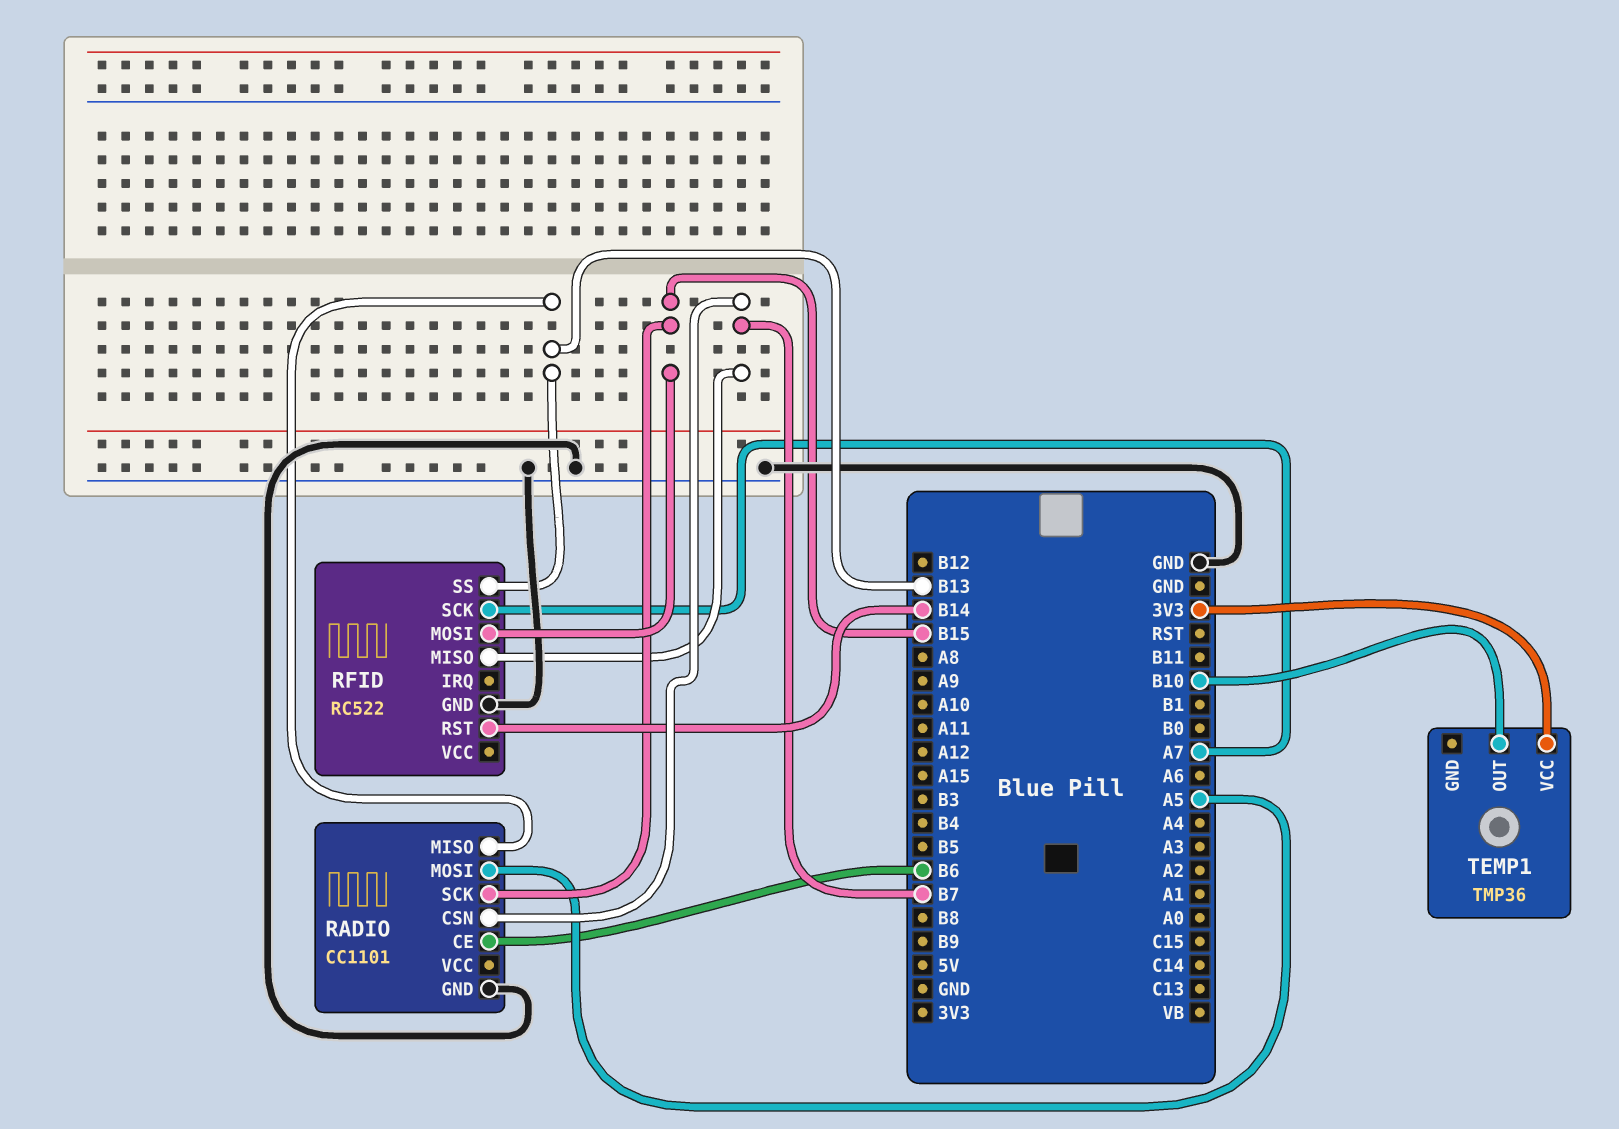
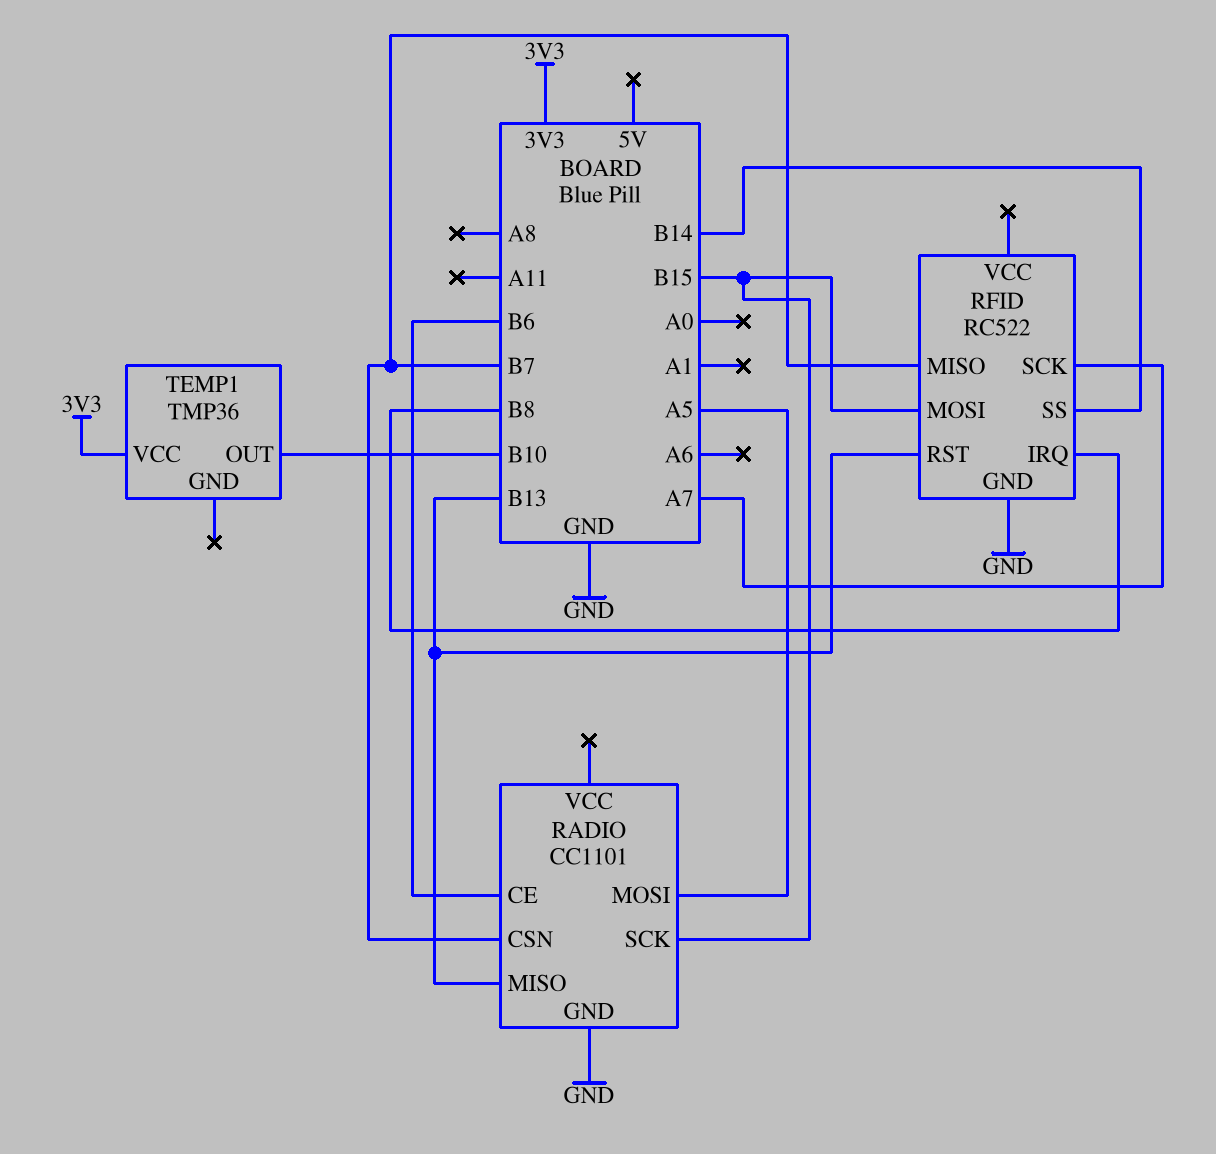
RFID pin IRQ: none -> B8
RFID pin RST: B14 -> B13
RFID pin SS: B13 -> B14

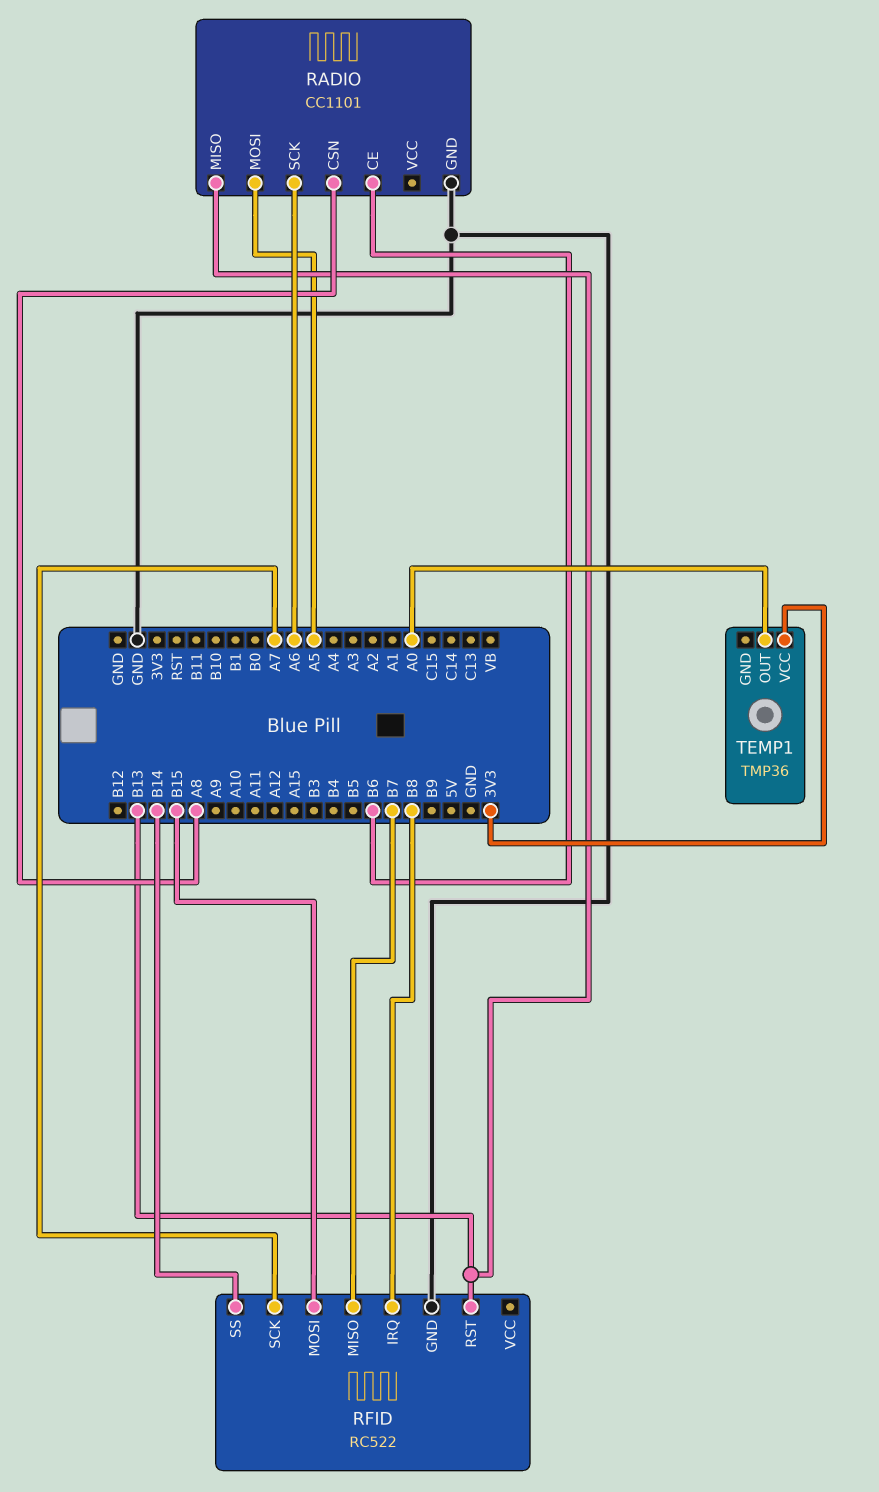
RADIO pin CSN: B7 -> A8
RADIO pin SCK: B15 -> A6
TEMP1 pin OUT: B10 -> A0

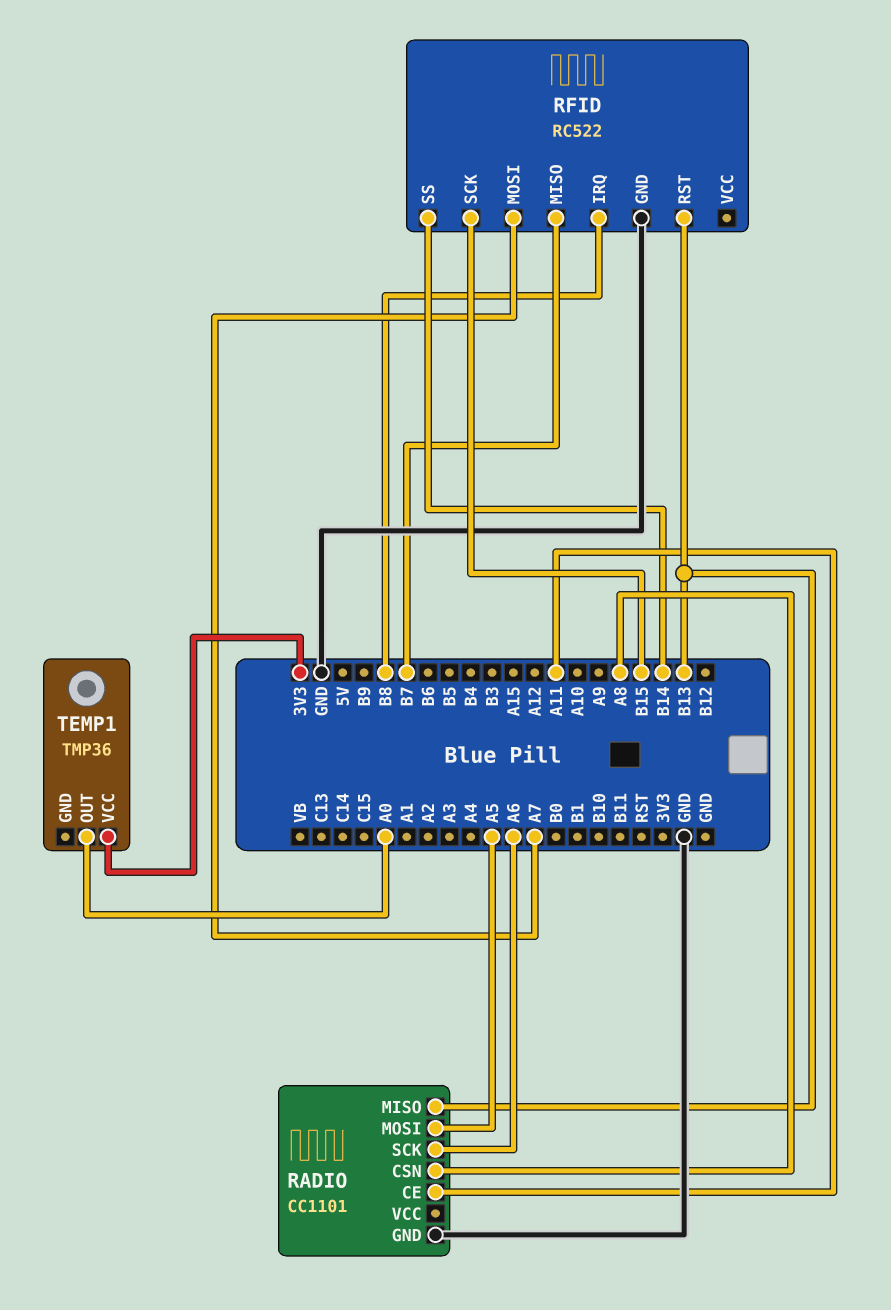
RADIO pin CE: B6 -> A11
RFID pin MOSI: B15 -> A7
RFID pin SCK: A7 -> B15

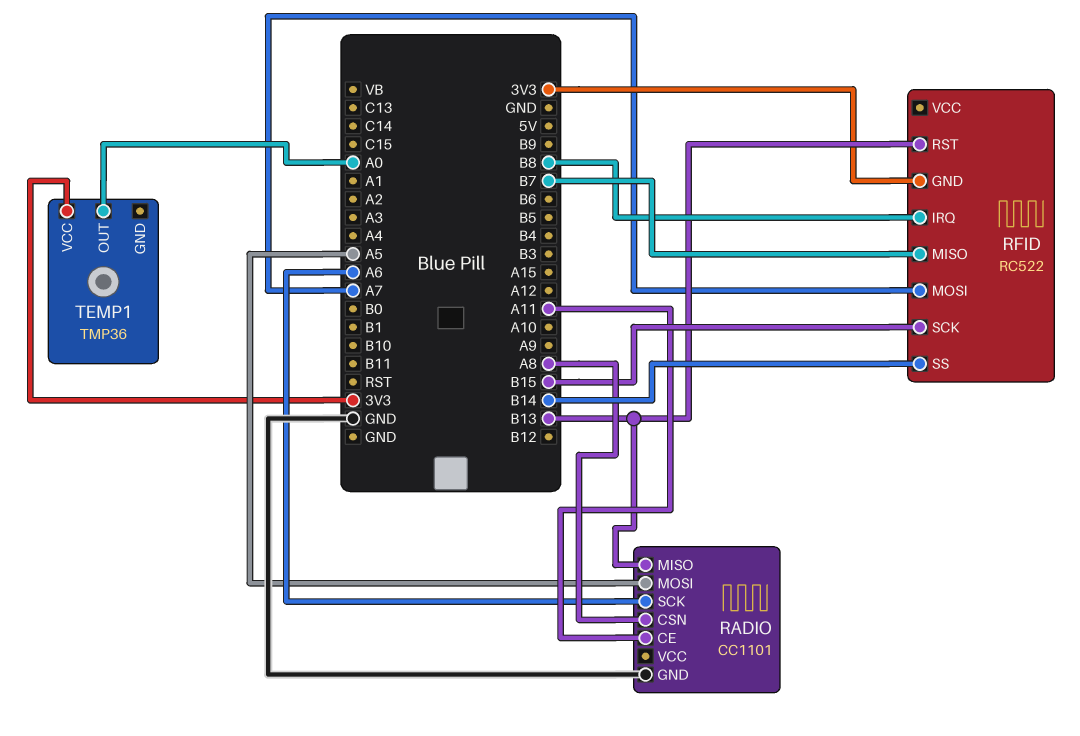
RFID pin GND: GND -> 3V3

